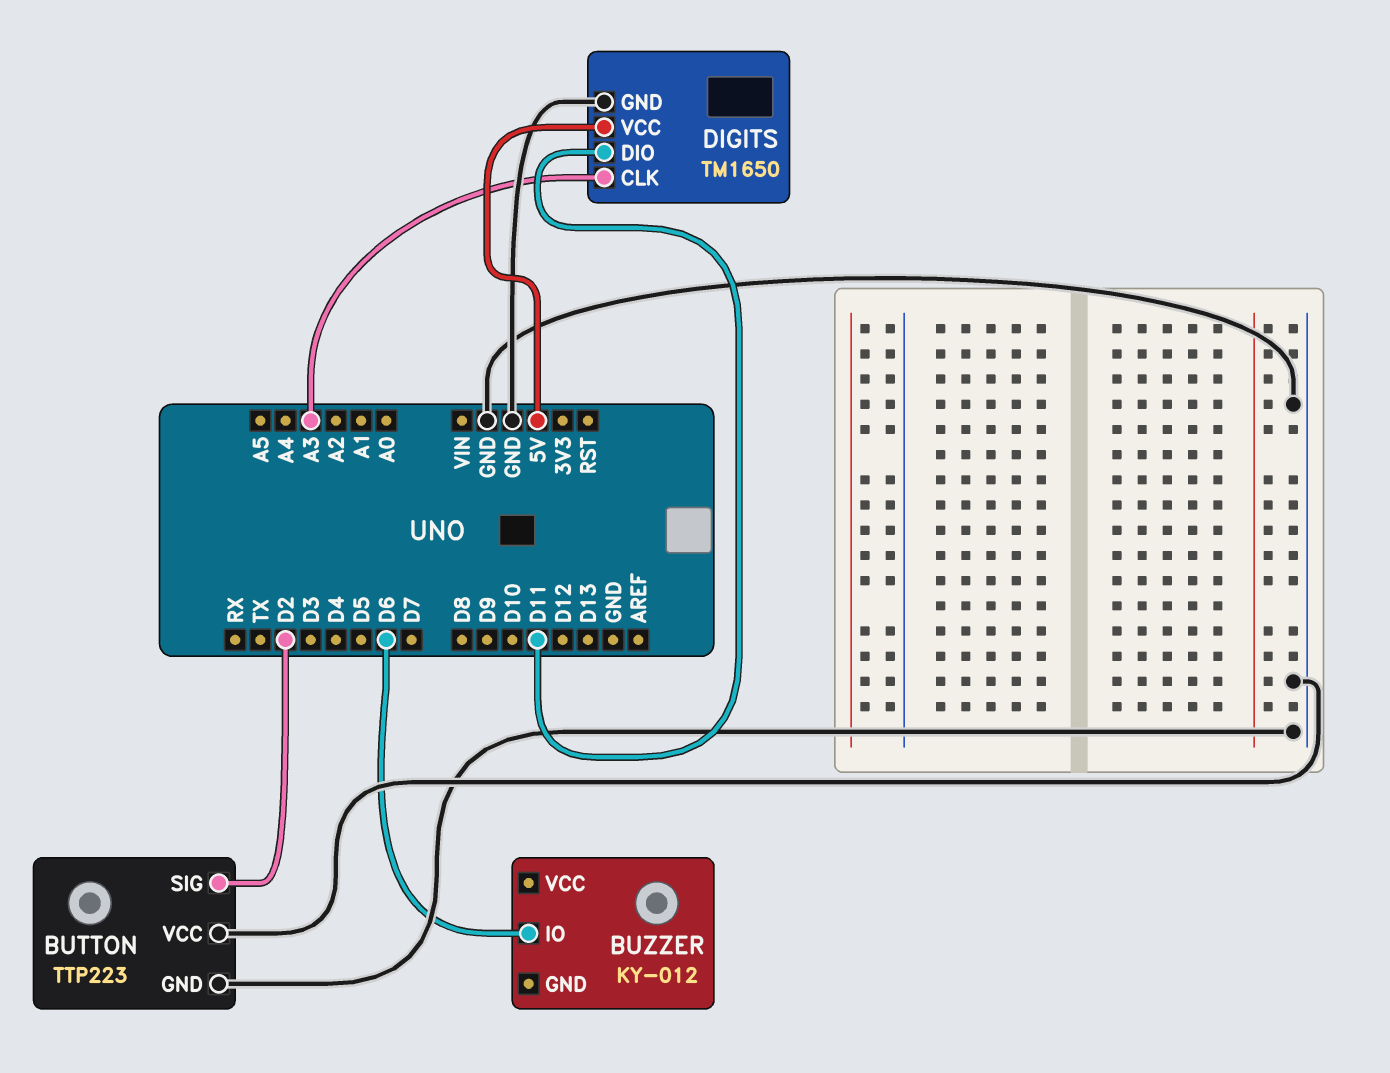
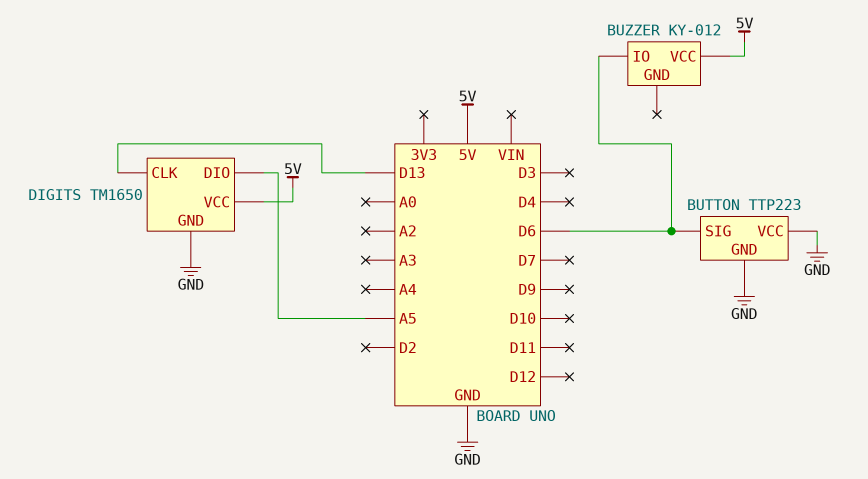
BUTTON pin SIG: D2 -> D6
BUZZER pin VCC: none -> 5V
DIGITS pin CLK: A3 -> D13
DIGITS pin DIO: D11 -> A5

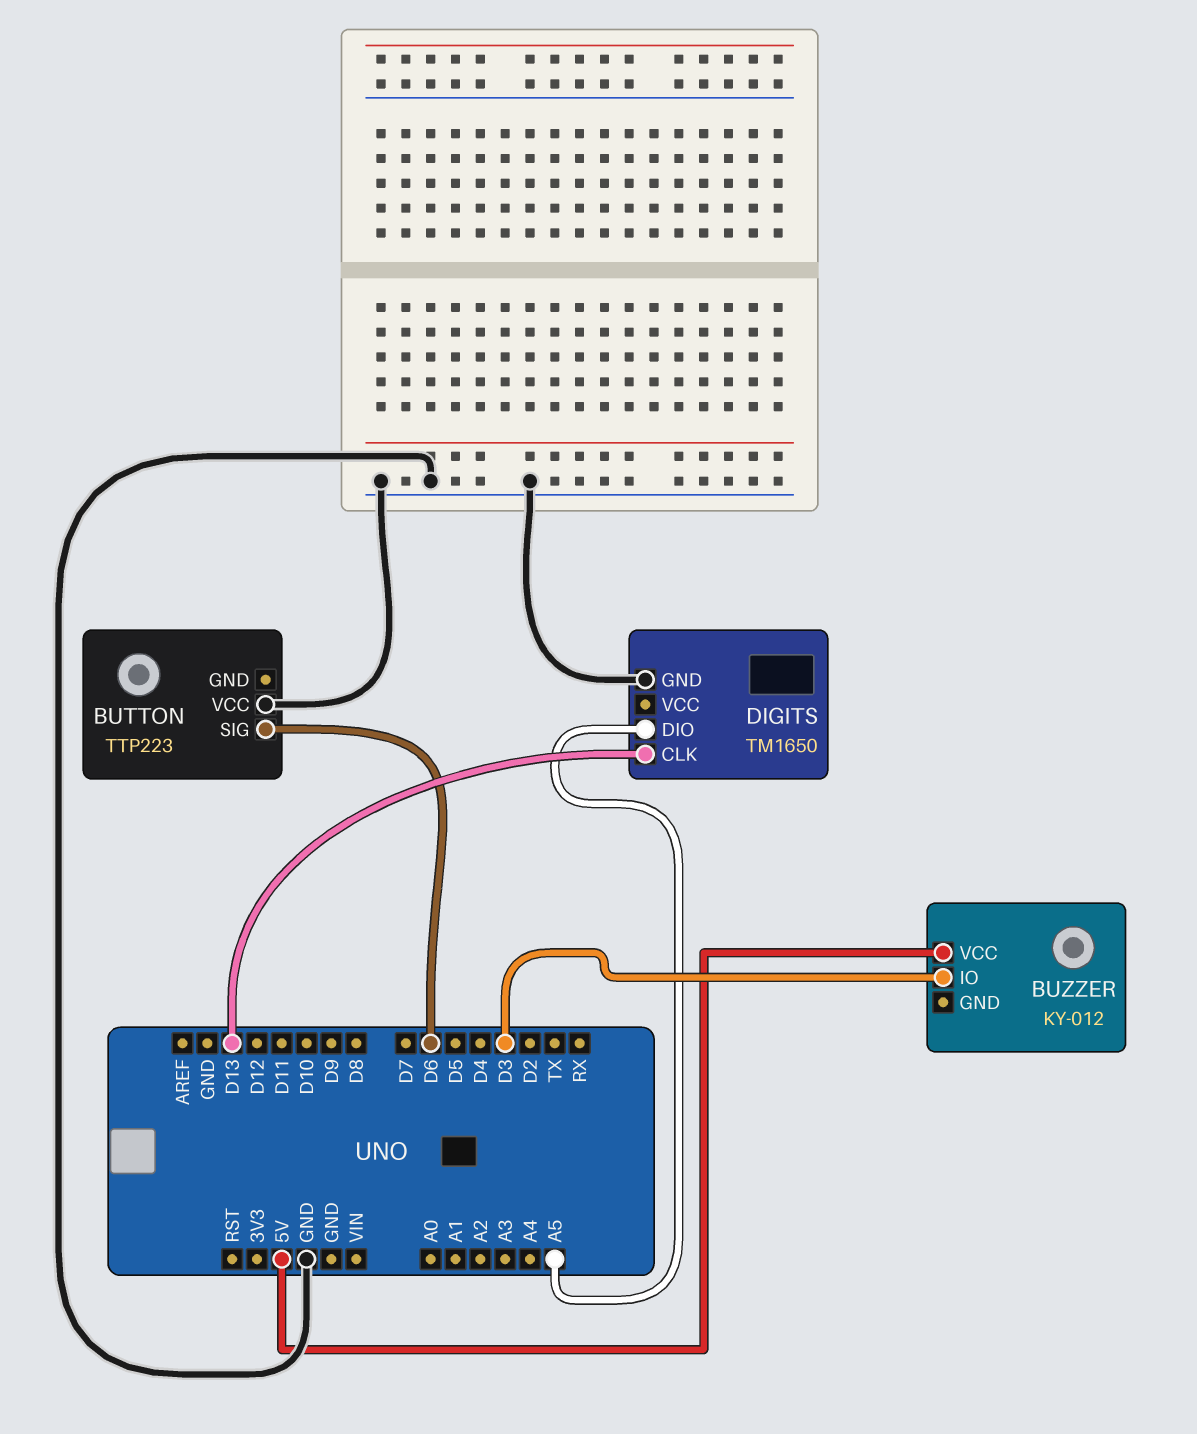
BUTTON pin GND: GND -> none
BUZZER pin IO: D6 -> D3
DIGITS pin VCC: 5V -> none

